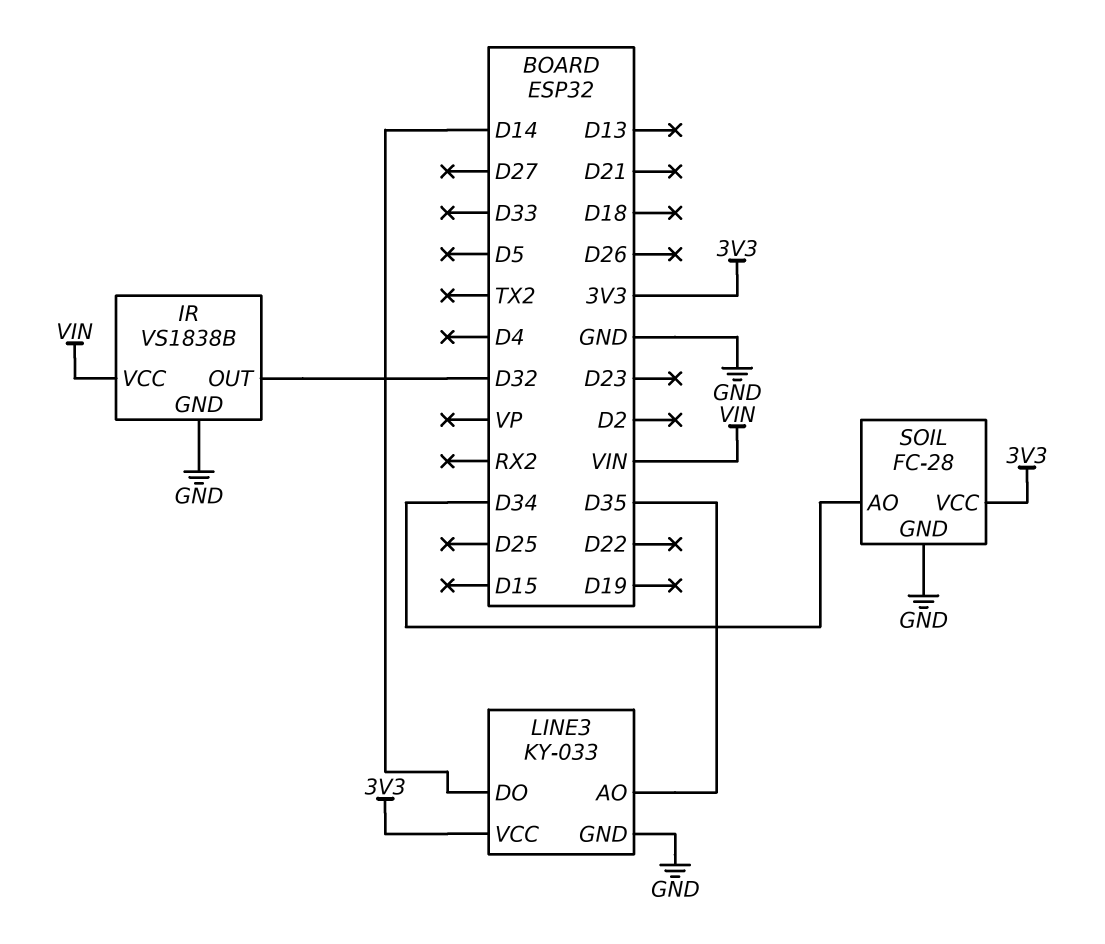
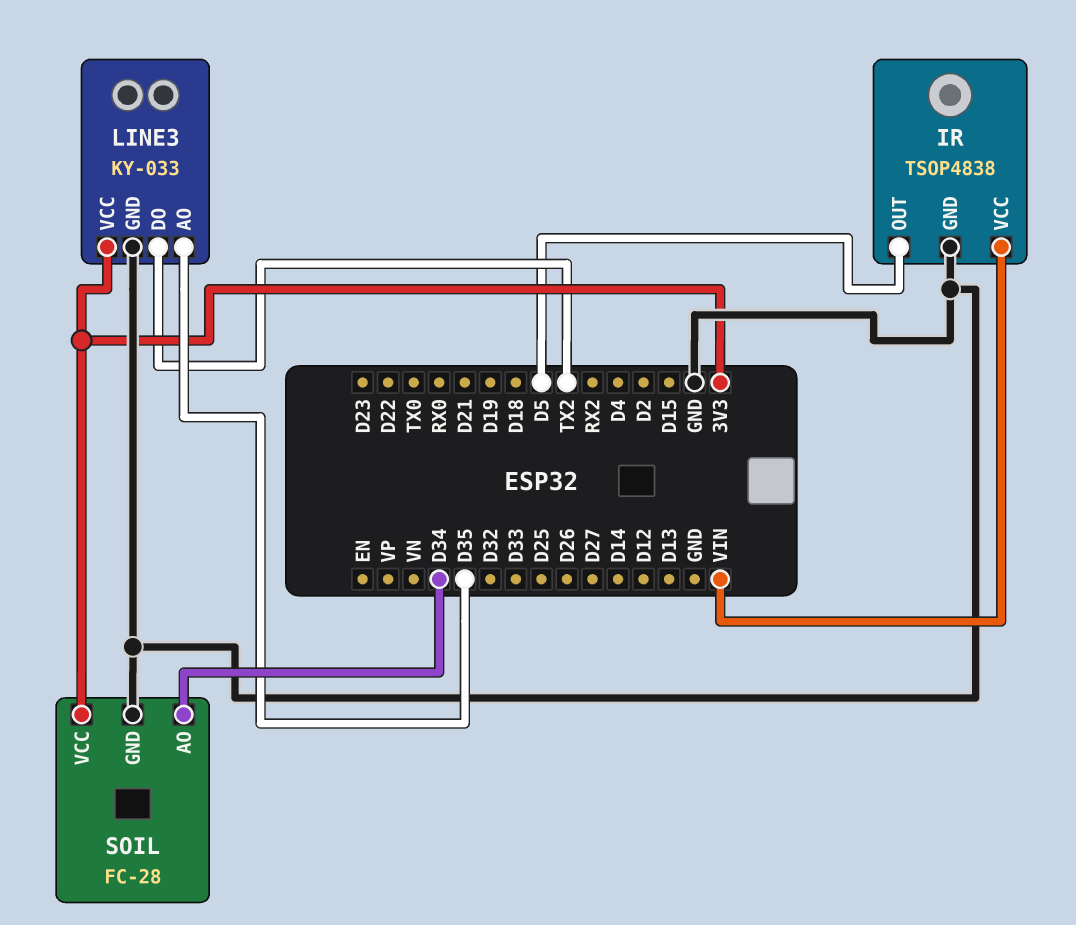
IR: VS1838B -> TSOP4838
IR pin OUT: D32 -> D5
LINE3 pin DO: D14 -> TX2

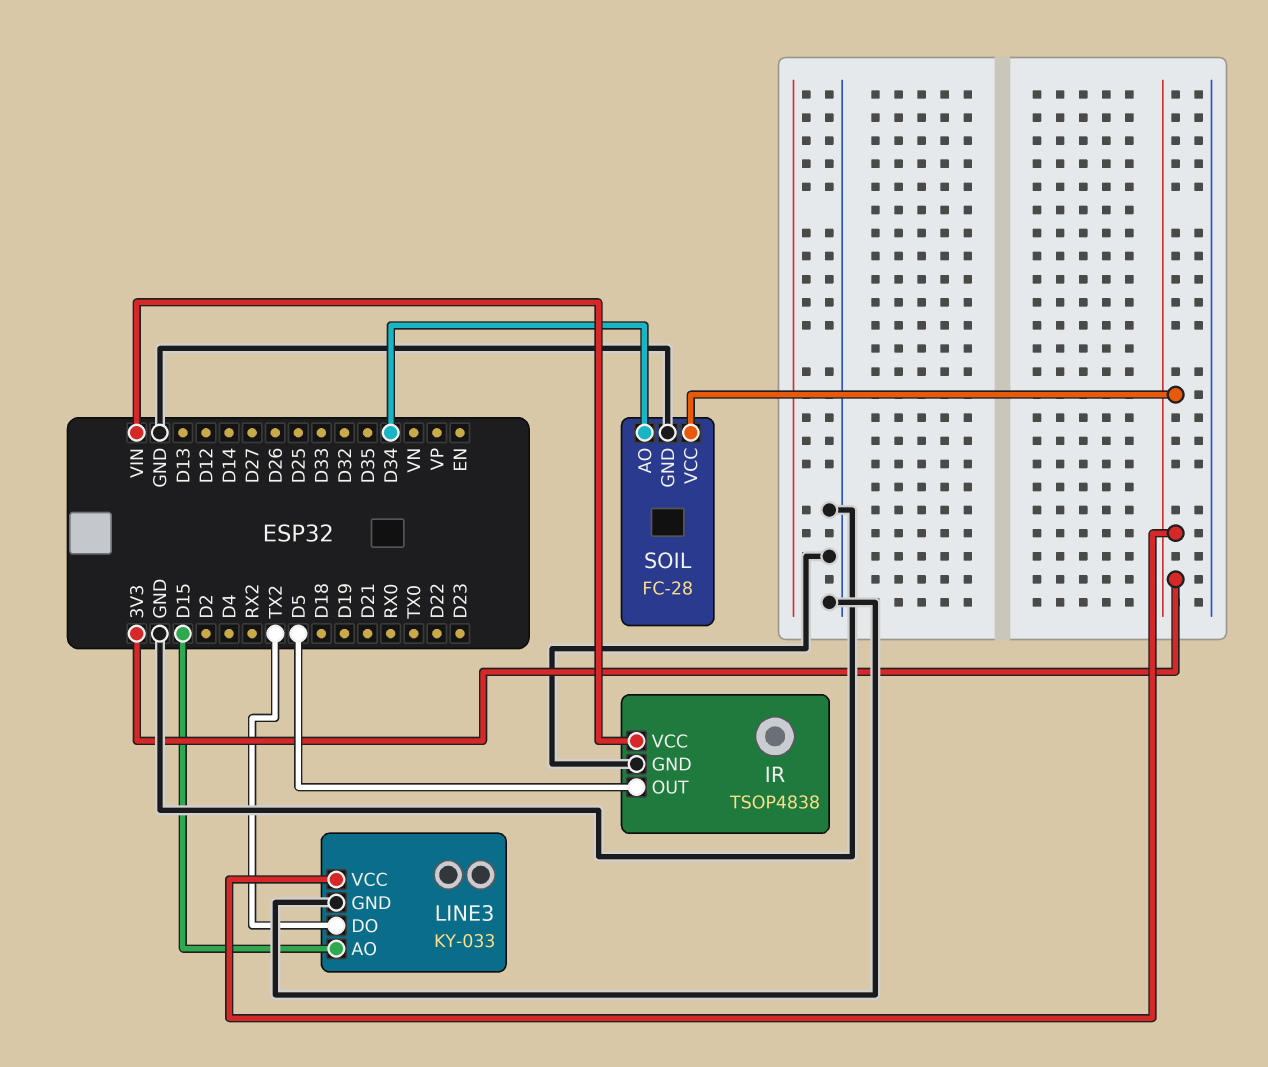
LINE3 pin AO: D35 -> D15

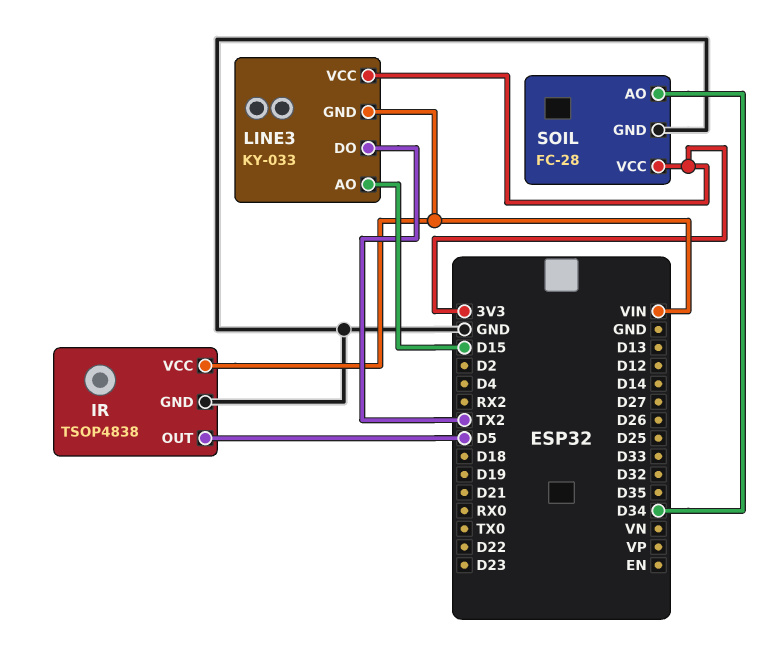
LINE3 pin GND: GND -> VIN

